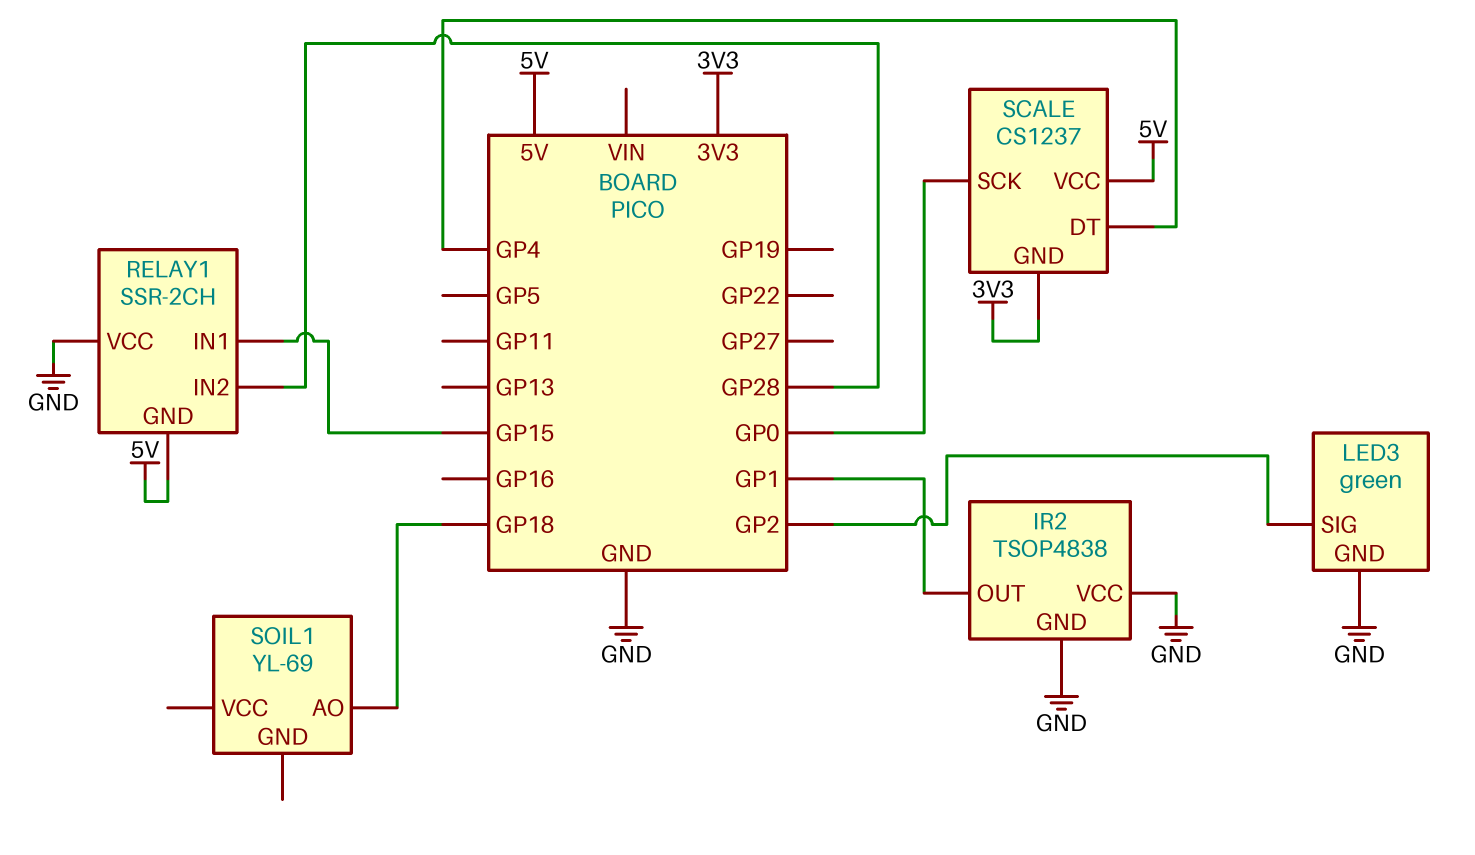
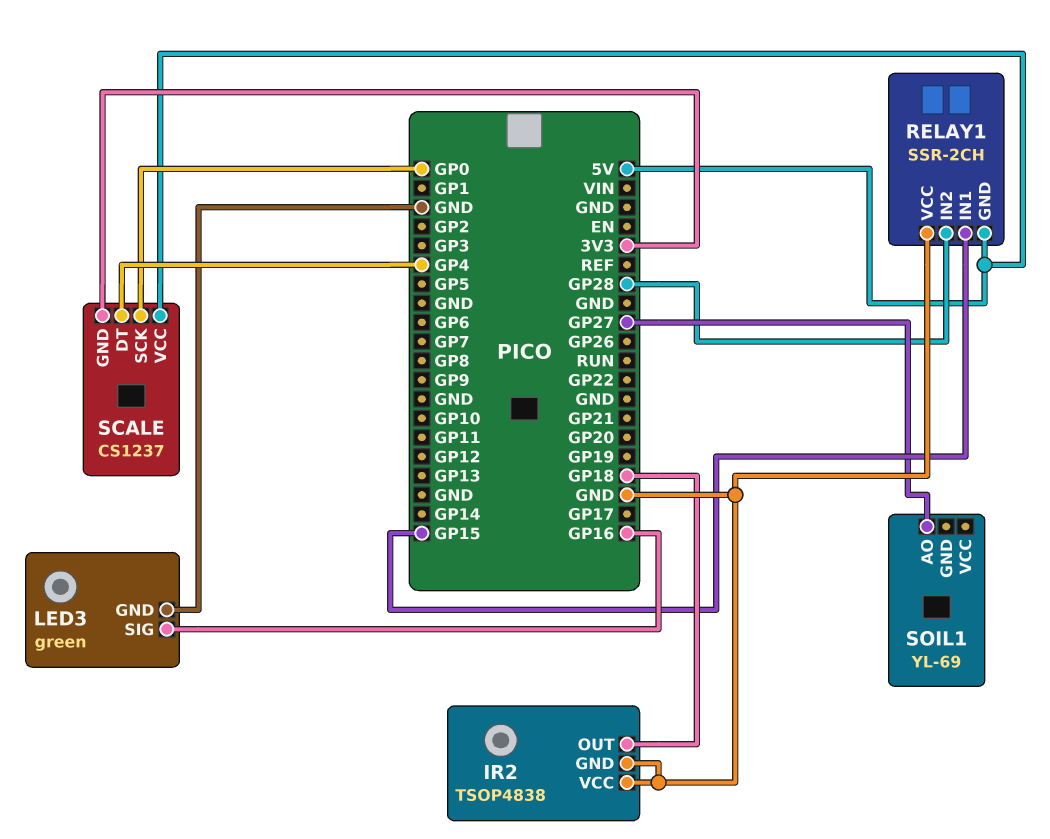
IR2 pin OUT: GP1 -> GP18
LED3 pin SIG: GP2 -> GP16
SOIL1 pin AO: GP18 -> GP27

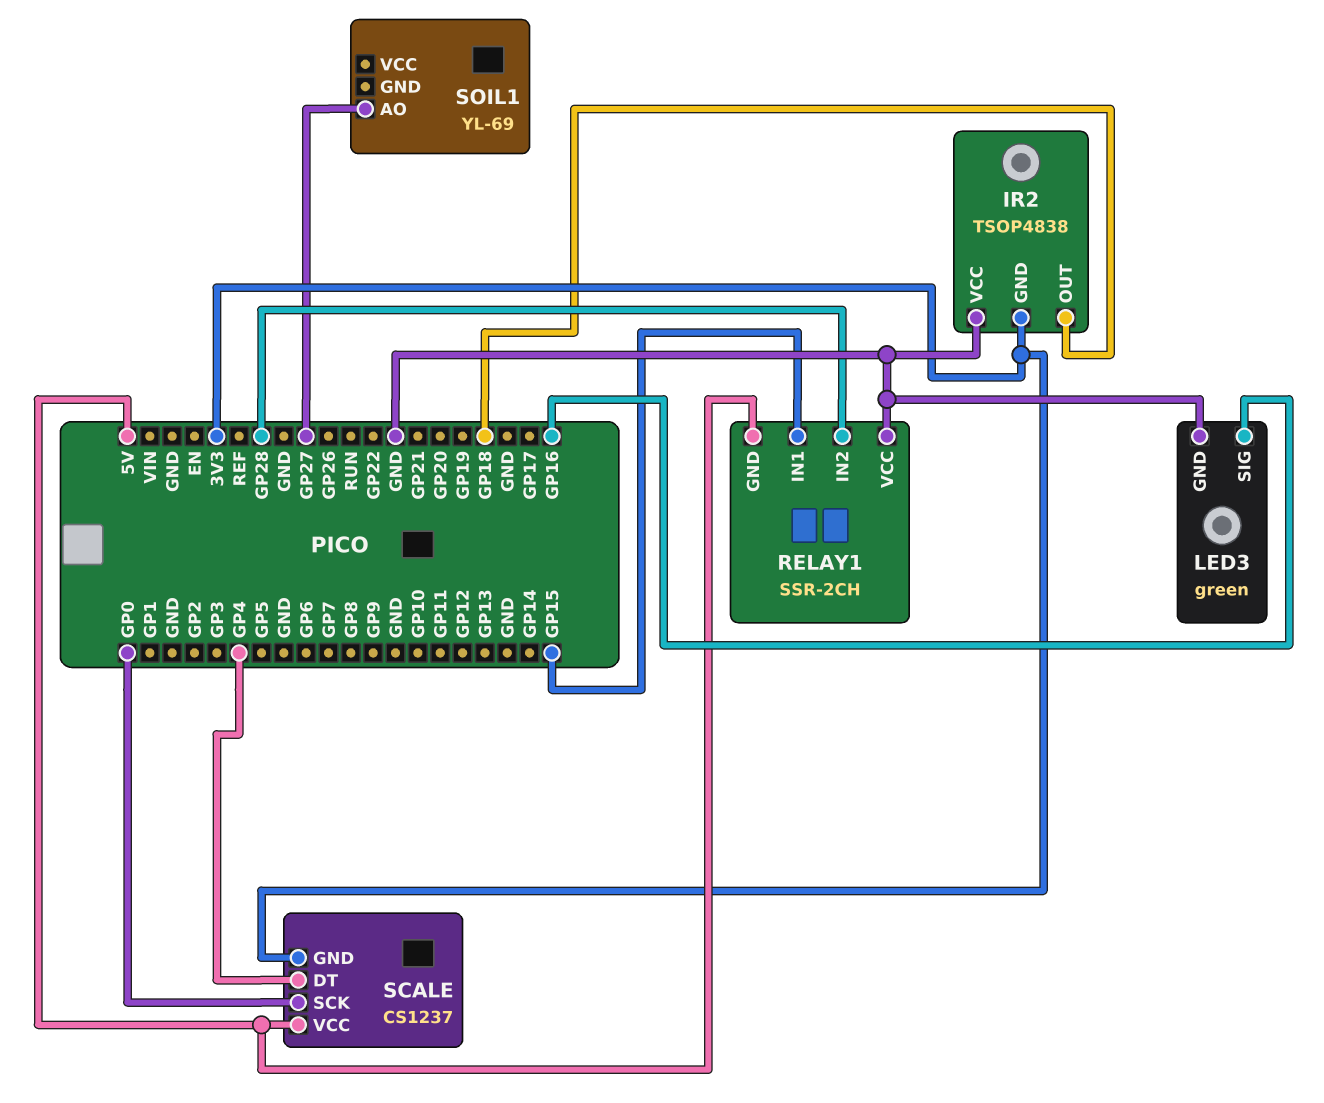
IR2 pin GND: GND -> 3V3

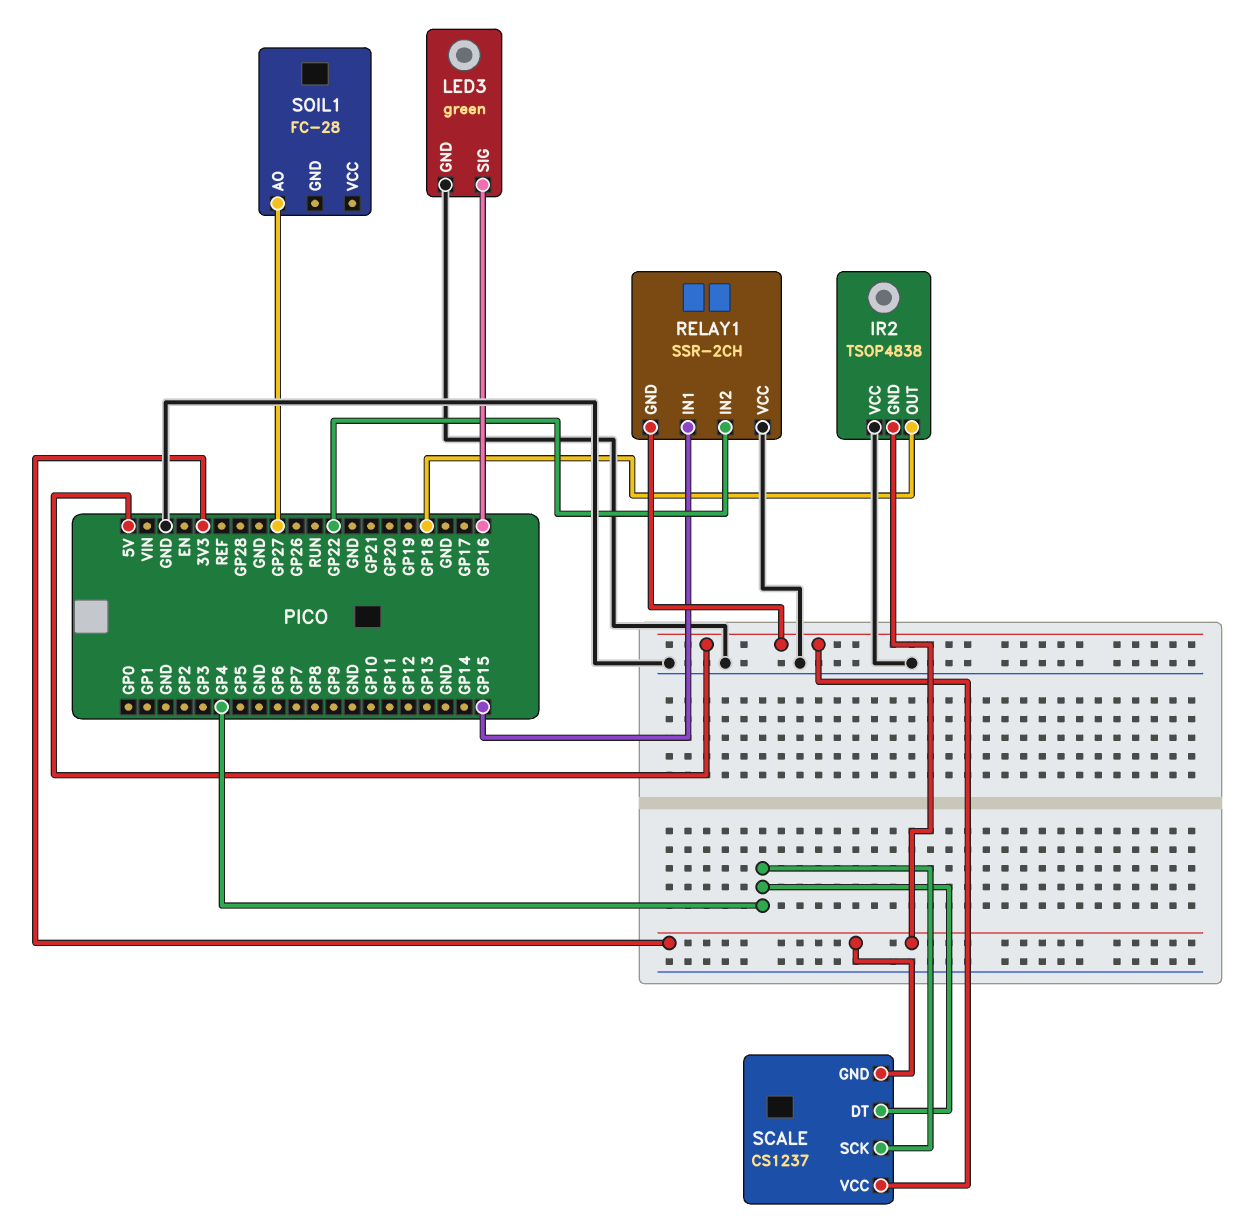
RELAY1 pin IN2: GP28 -> GP22
SCALE pin SCK: GP0 -> GP4
SOIL1: YL-69 -> FC-28

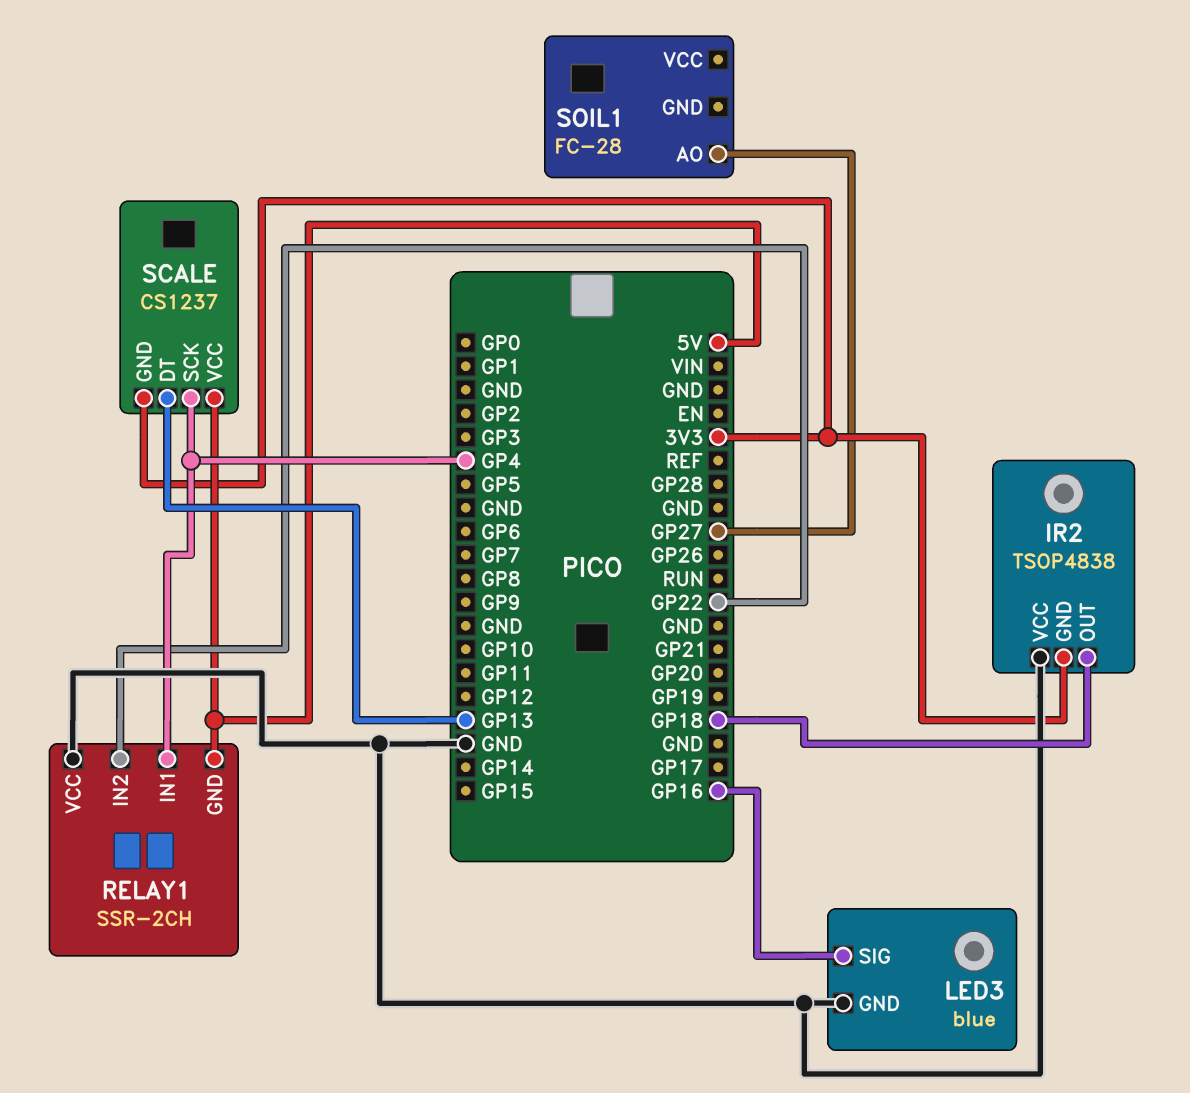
LED3: green -> blue
RELAY1 pin IN1: GP15 -> GP4
SCALE pin DT: GP4 -> GP13

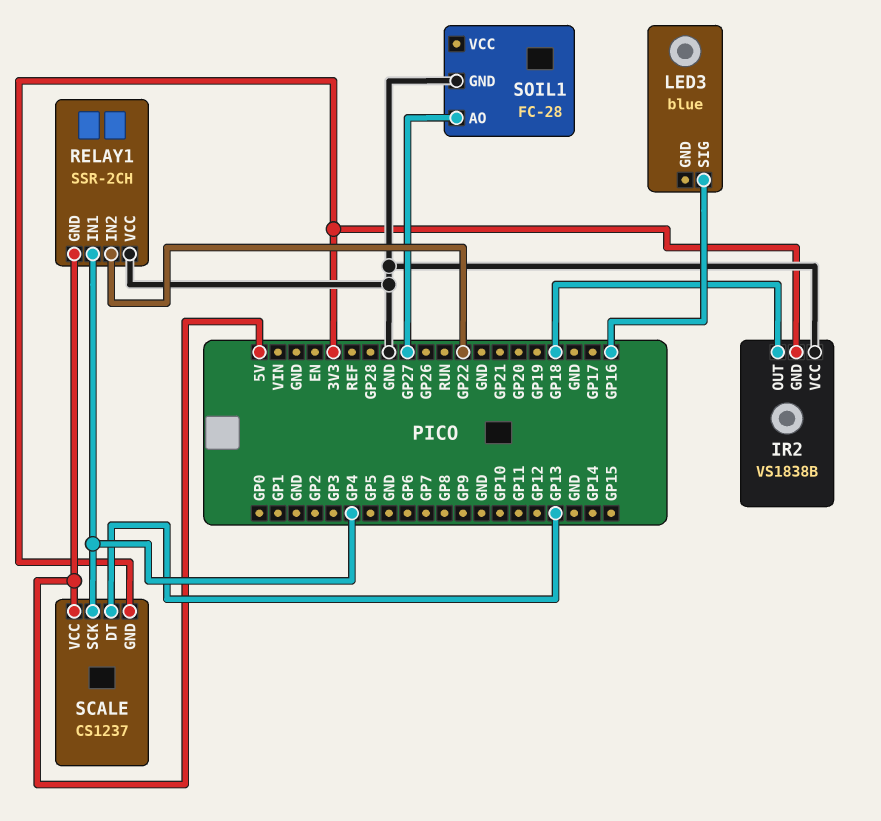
IR2: TSOP4838 -> VS1838B
LED3 pin GND: GND -> none
SOIL1 pin GND: none -> GND

